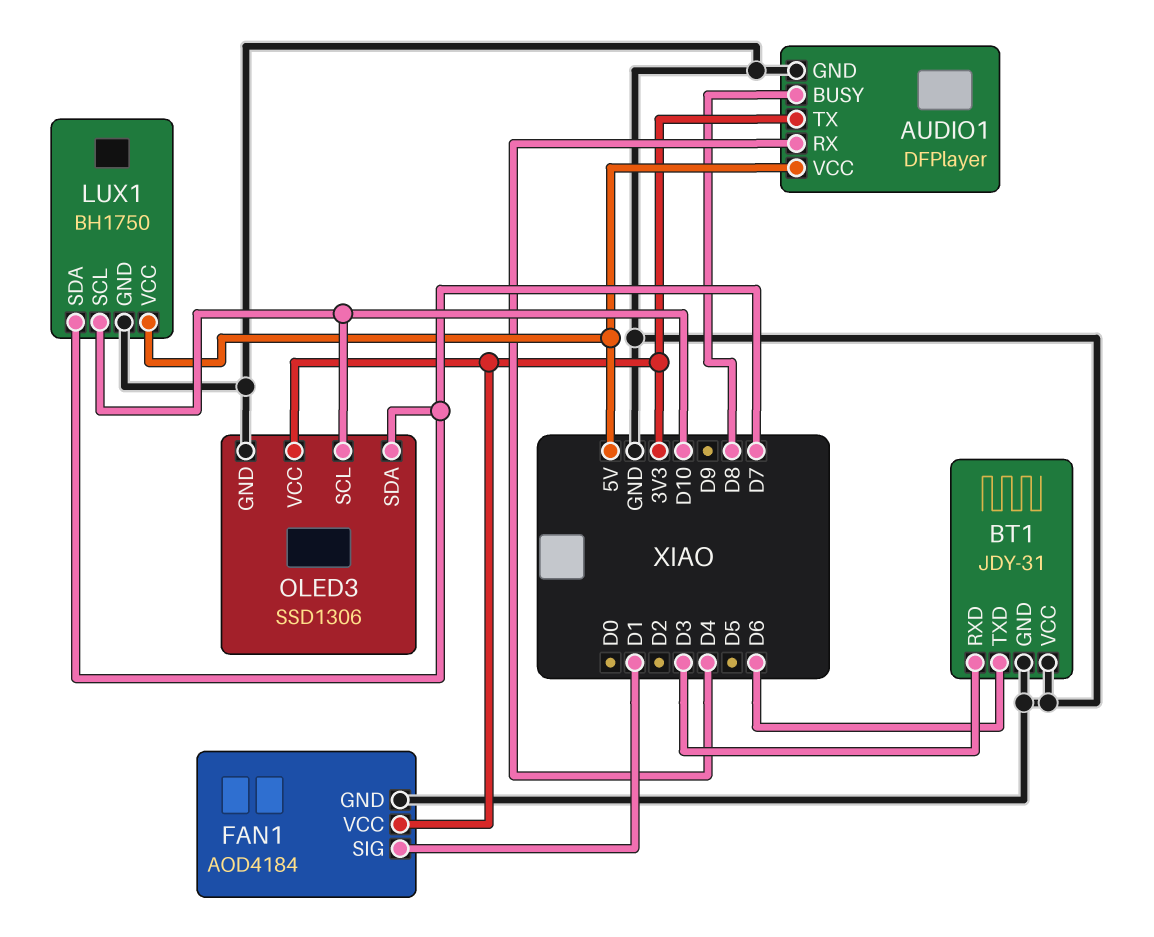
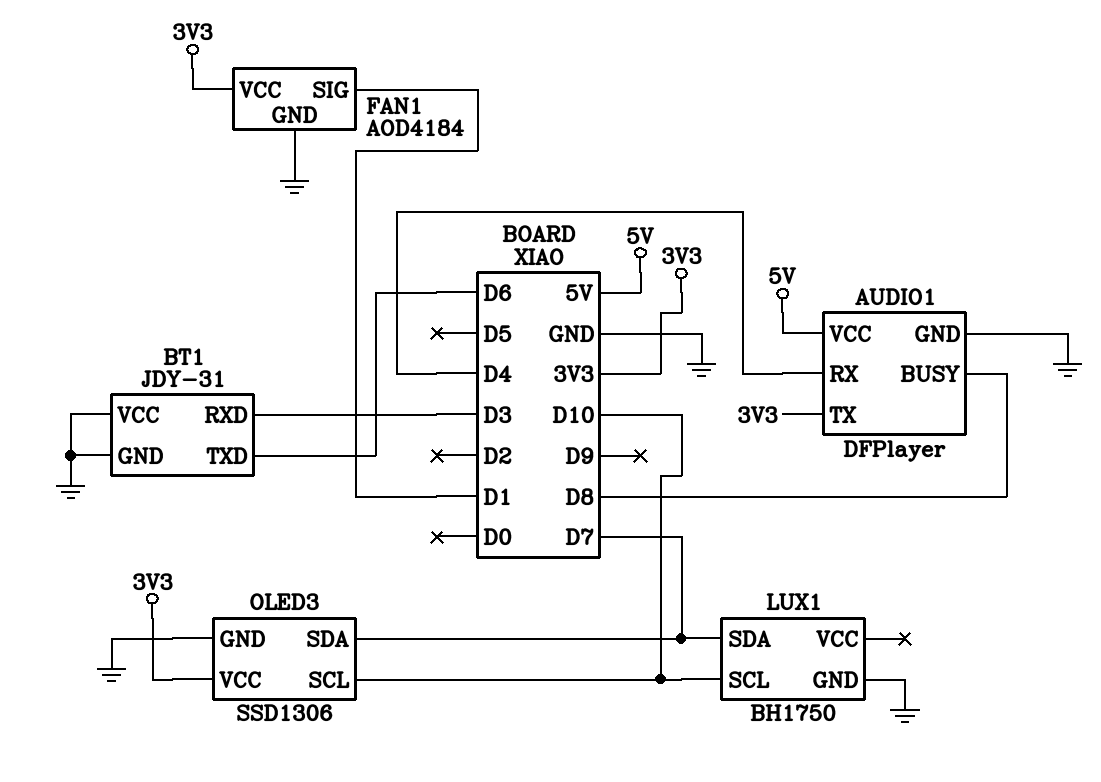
LUX1 pin VCC: 5V -> none

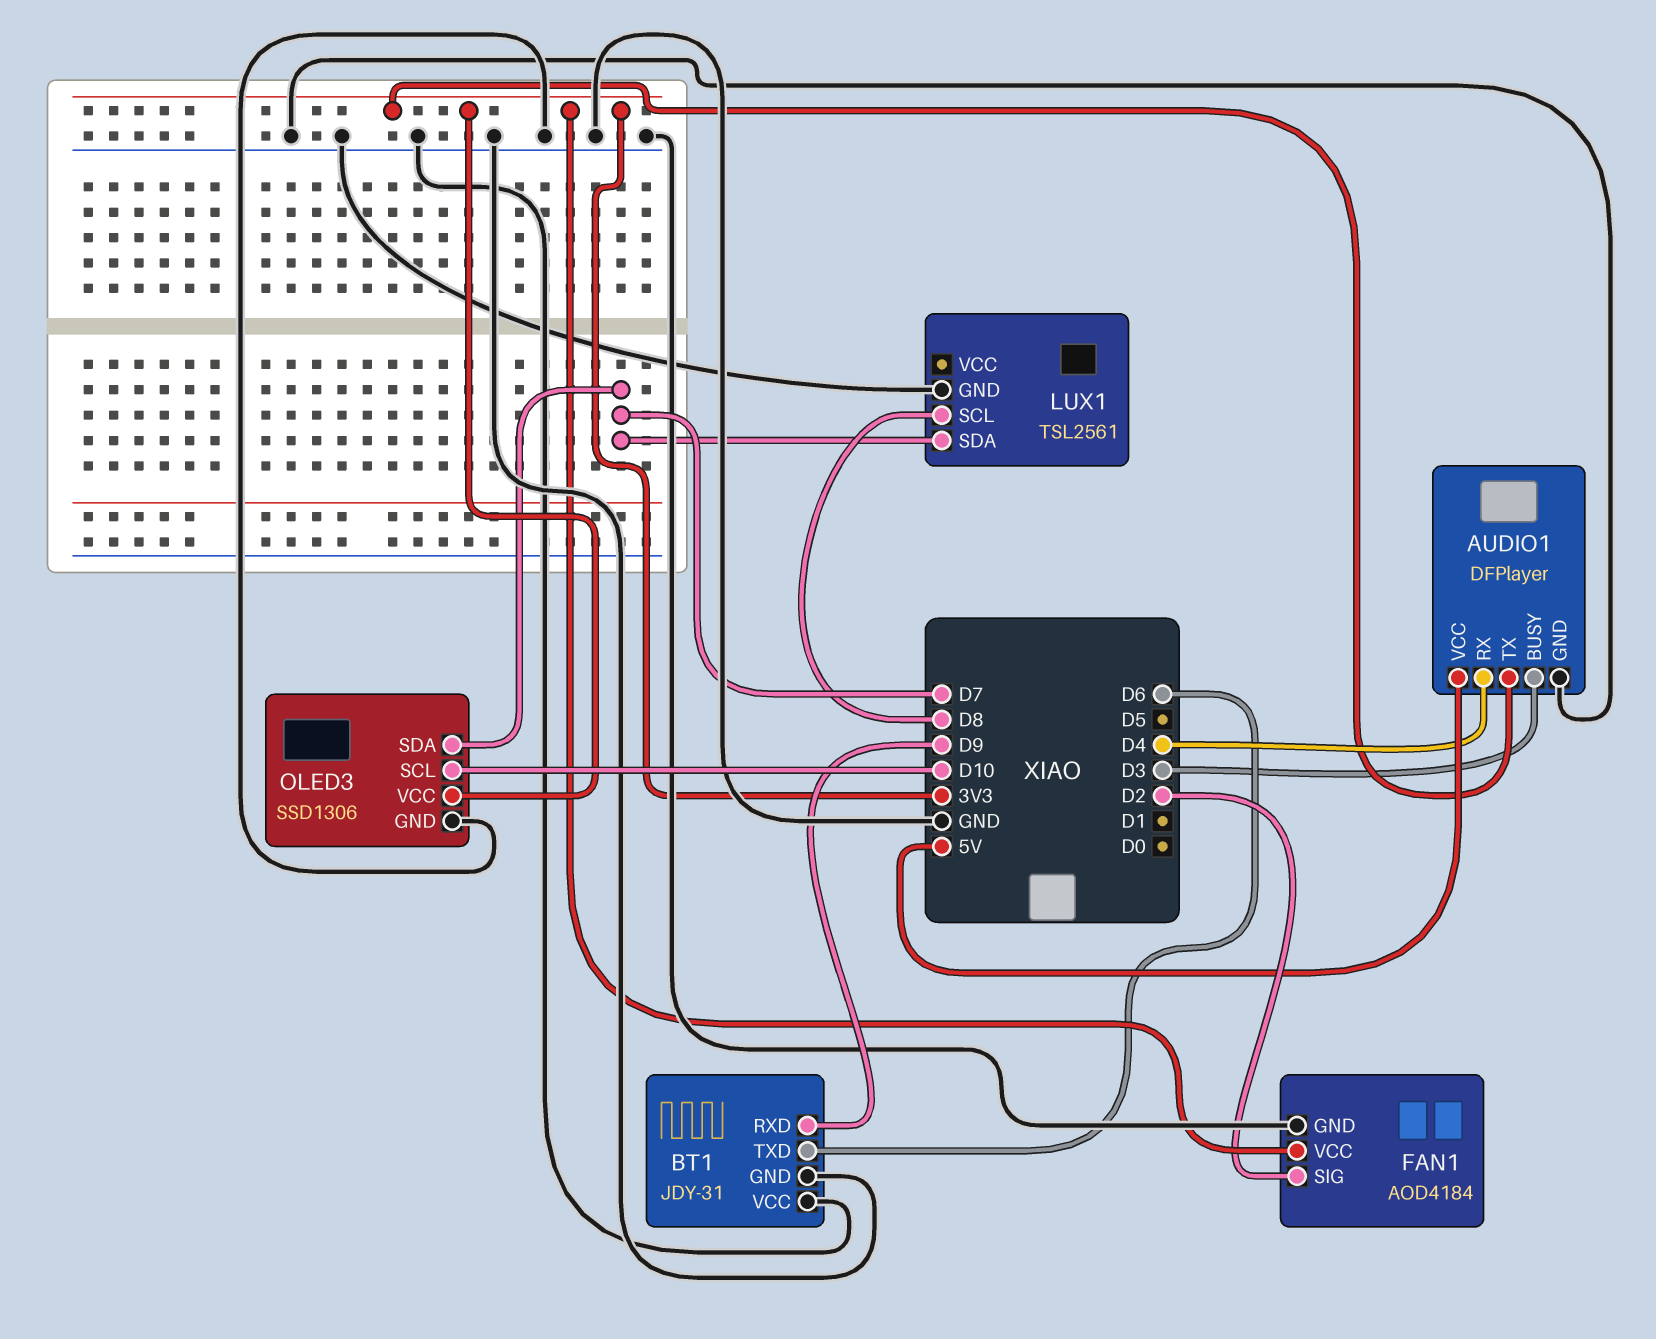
AUDIO1 pin BUSY: D8 -> D3
BT1 pin RXD: D3 -> D9
FAN1 pin SIG: D1 -> D2
LUX1: BH1750 -> TSL2561
LUX1 pin SCL: D10 -> D8

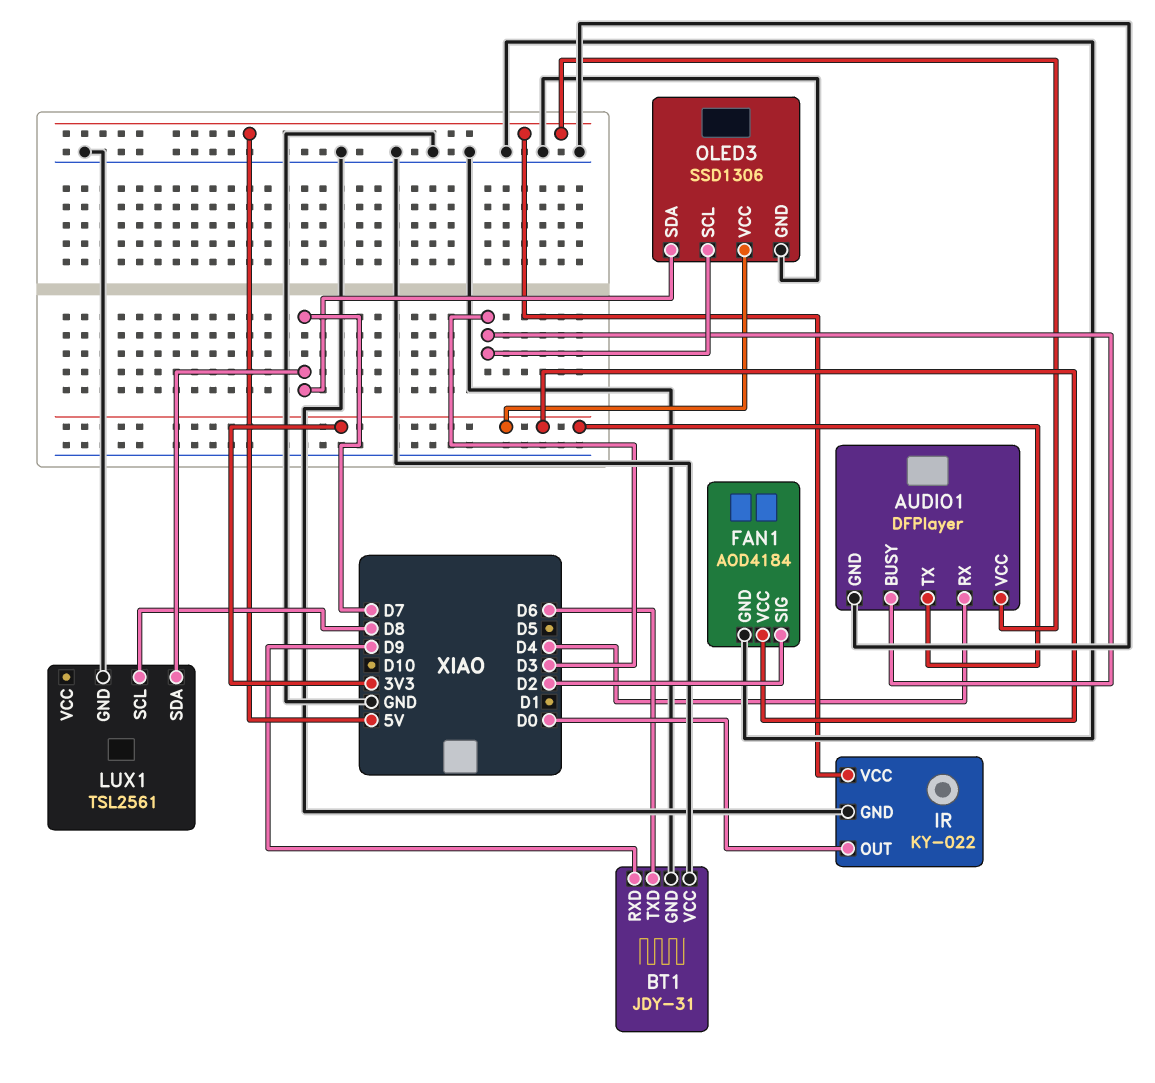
IR: none -> KY-022
IR pin GND: none -> GND
IR pin OUT: none -> D0
IR pin VCC: none -> 5V
OLED3 pin SCL: D10 -> D3

